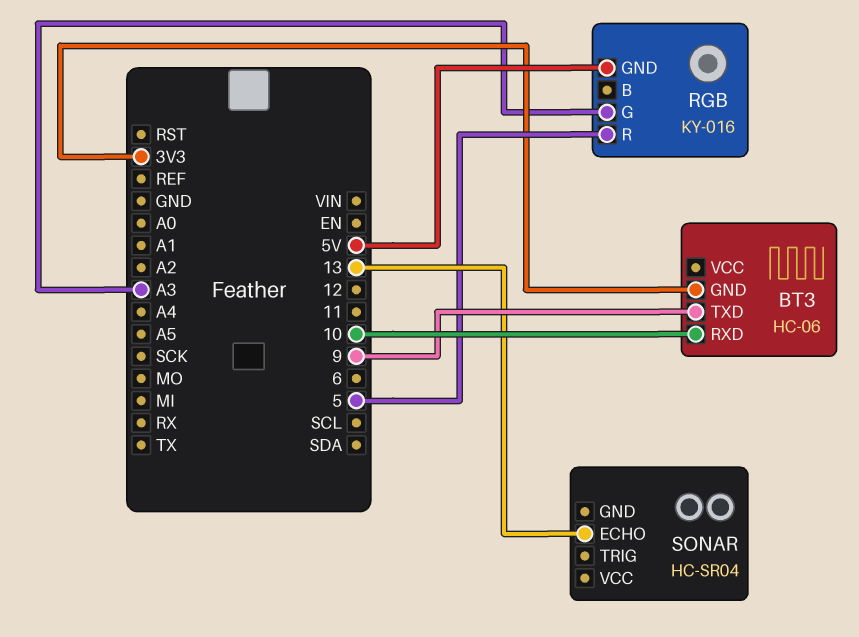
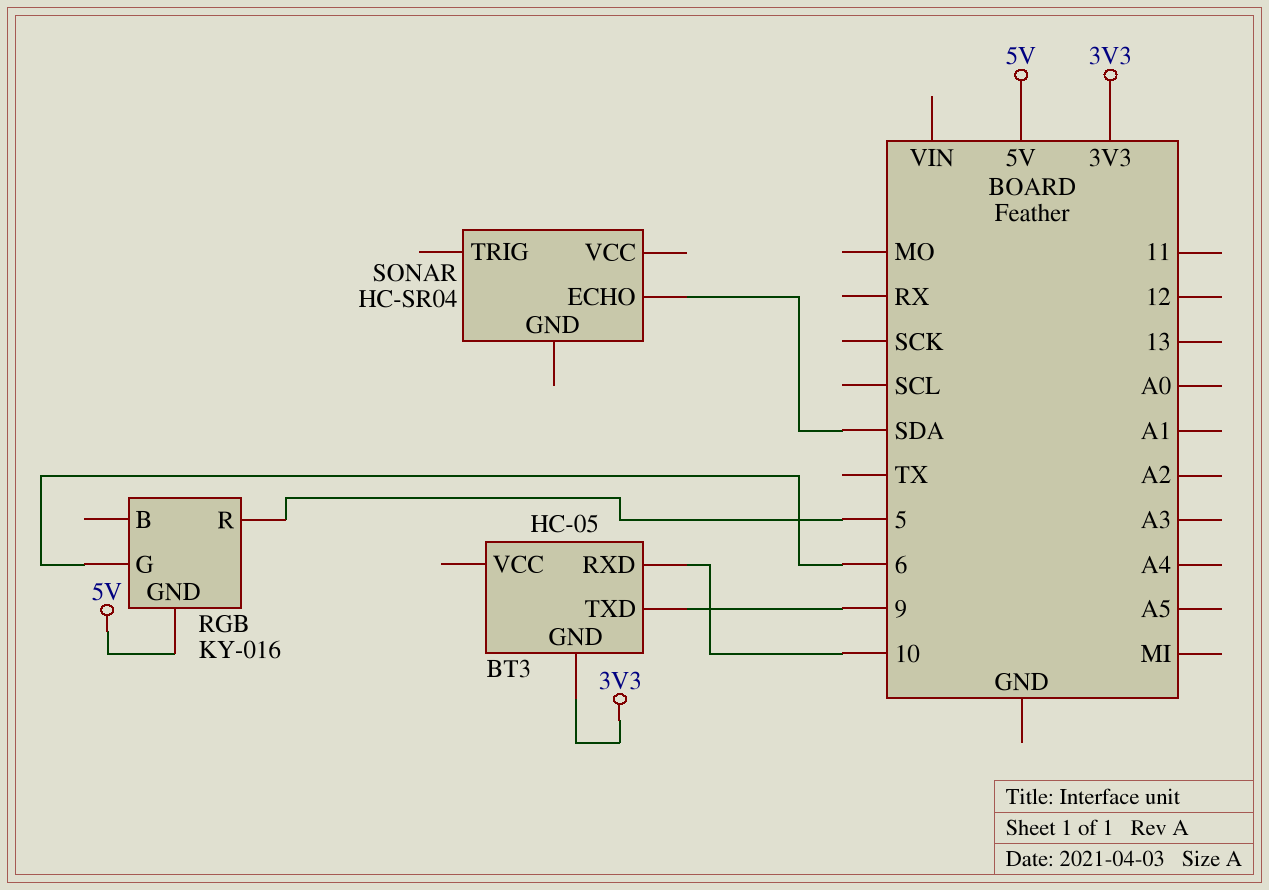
BT3: HC-06 -> HC-05
RGB pin G: A3 -> 6
SONAR pin ECHO: 13 -> SDA

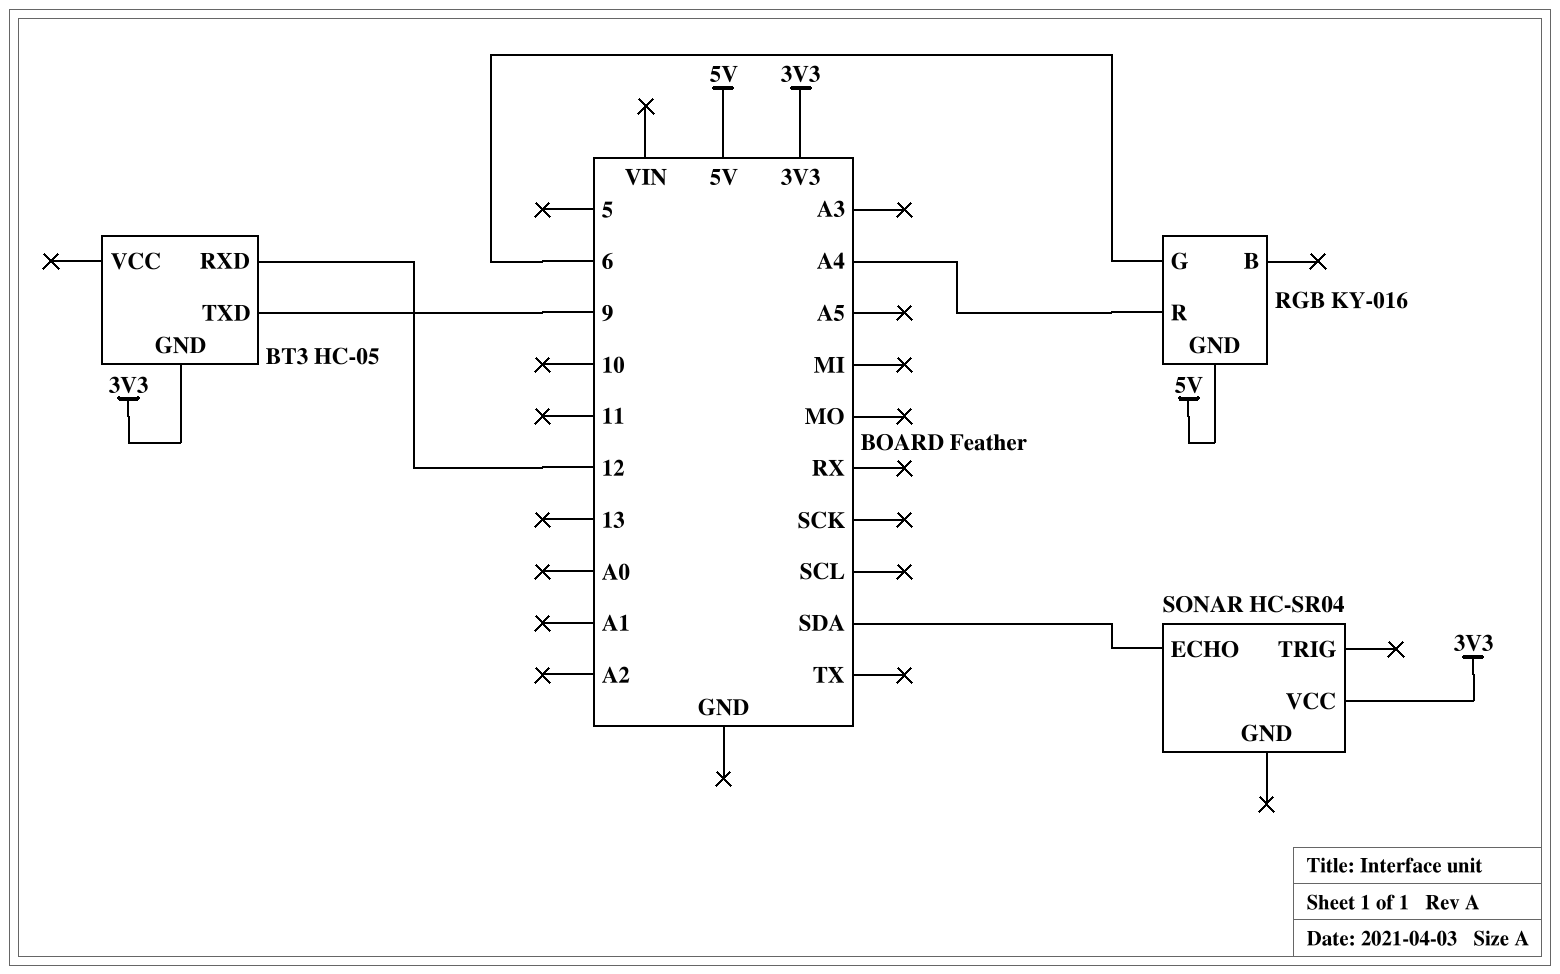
BT3 pin RXD: 10 -> 12
RGB pin R: 5 -> A4
SONAR pin VCC: none -> 3V3

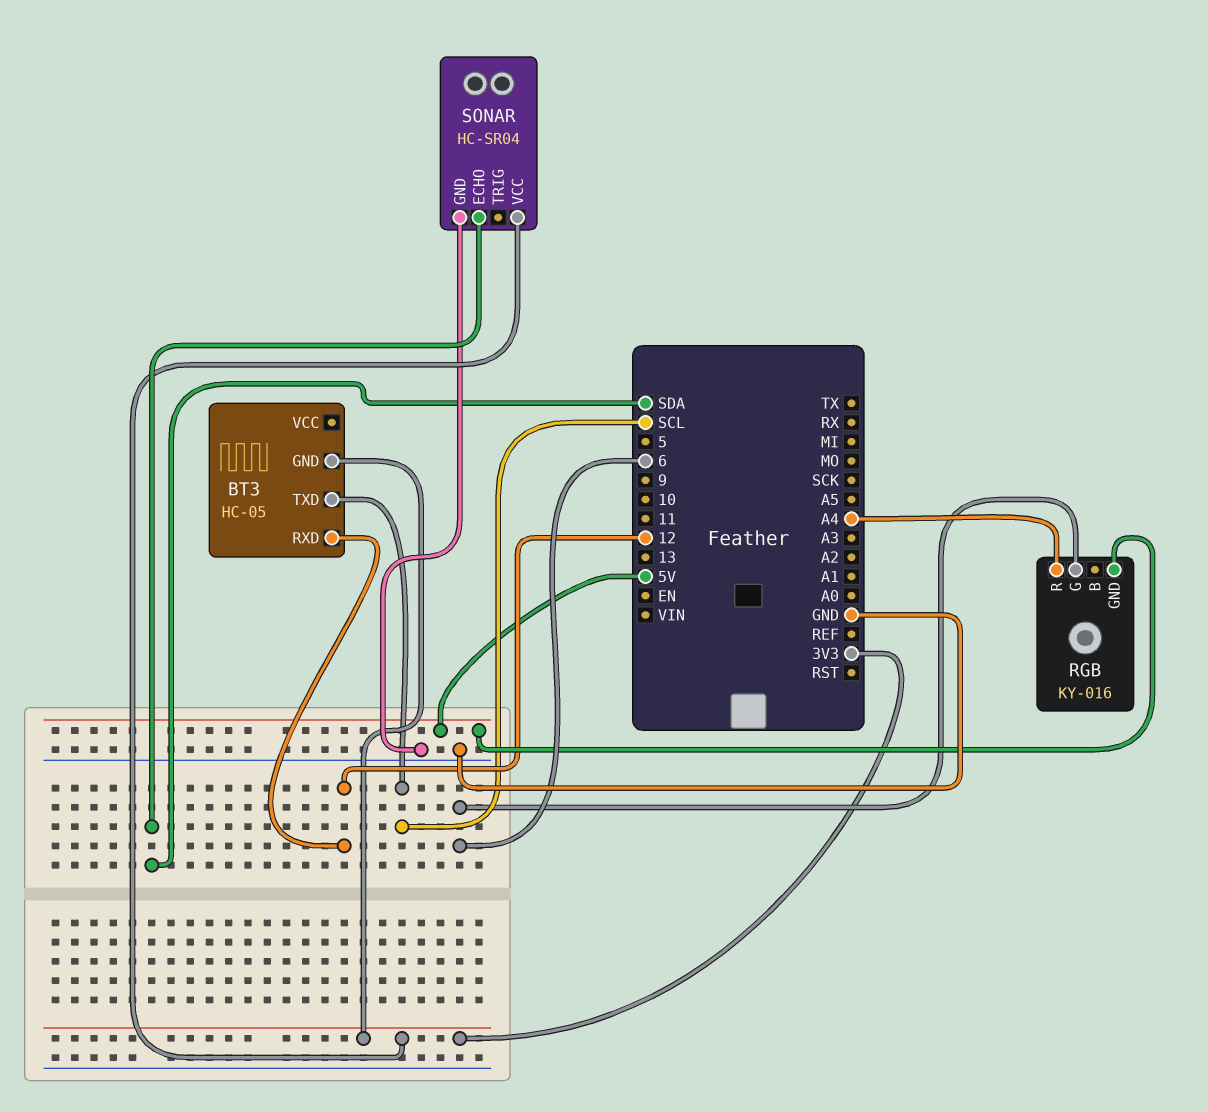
BT3 pin TXD: 9 -> SCL
SONAR pin GND: none -> GND

